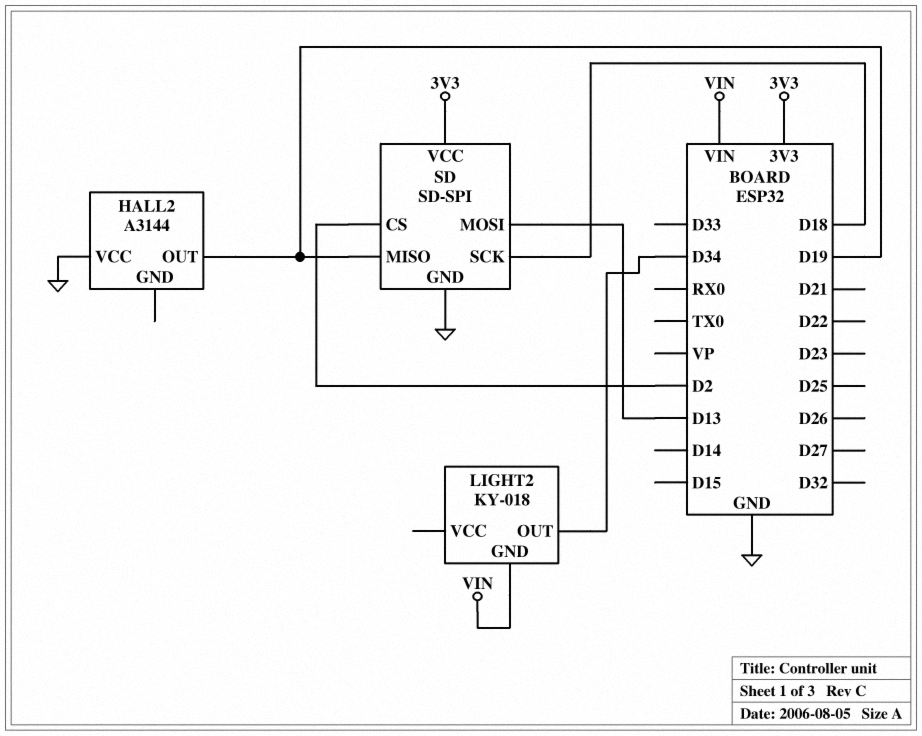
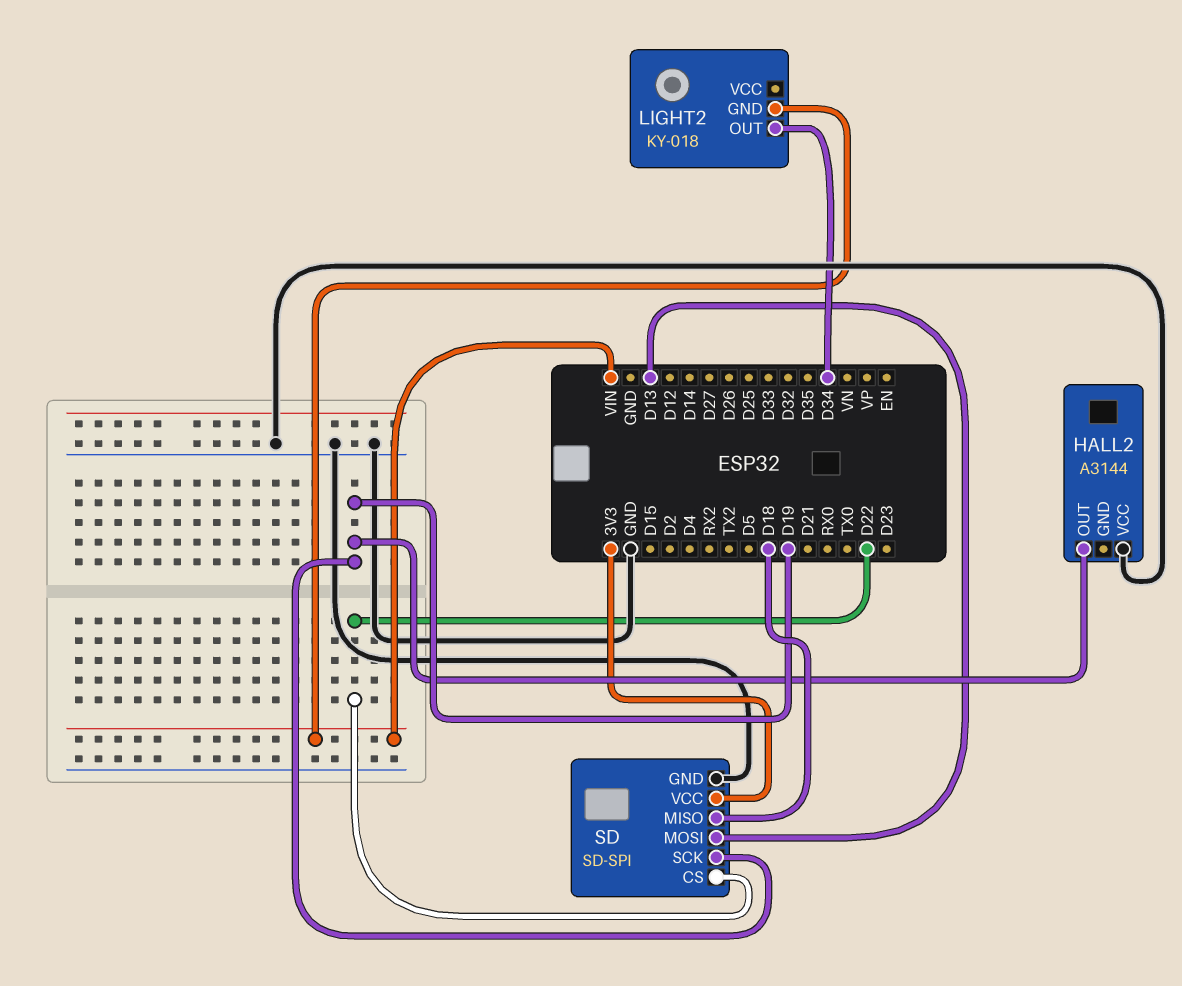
SD pin CS: D2 -> D22
SD pin MISO: D19 -> D18
SD pin SCK: D18 -> D19

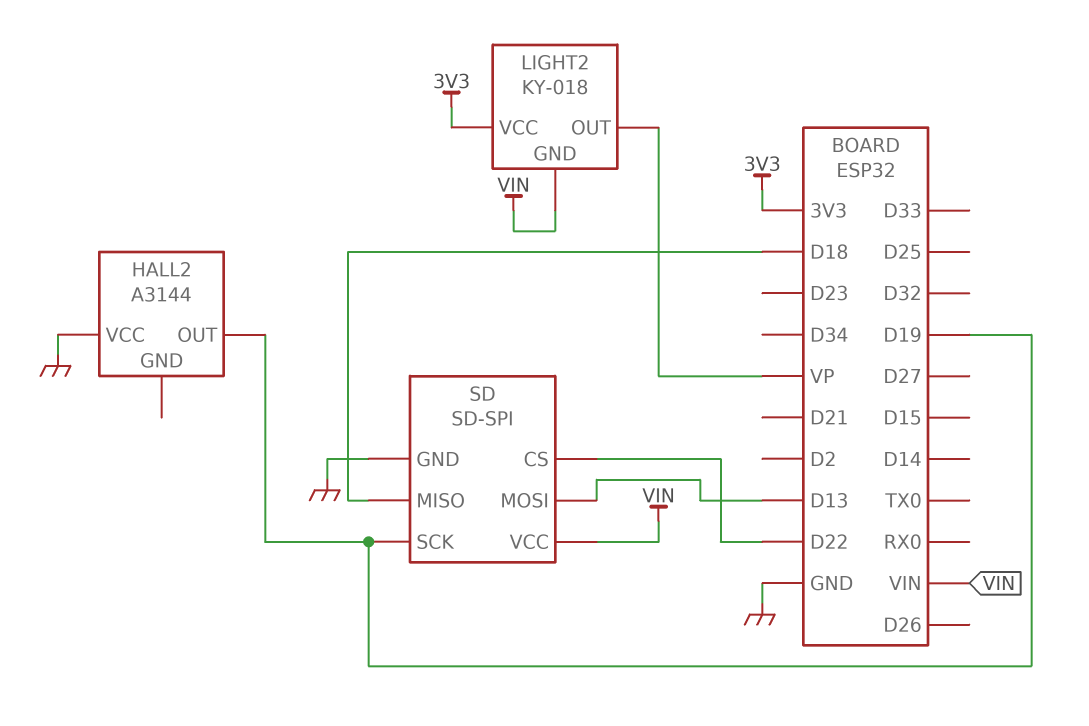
LIGHT2 pin OUT: D34 -> VP
LIGHT2 pin VCC: none -> 3V3
SD pin VCC: 3V3 -> VIN

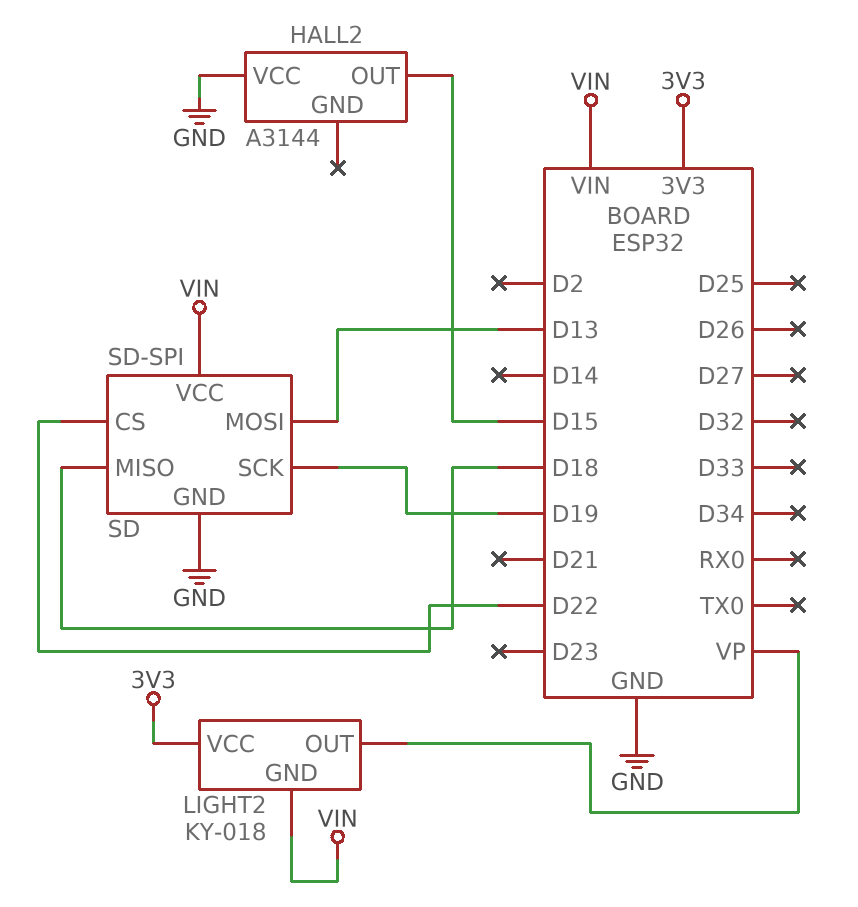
HALL2 pin OUT: D19 -> D15

